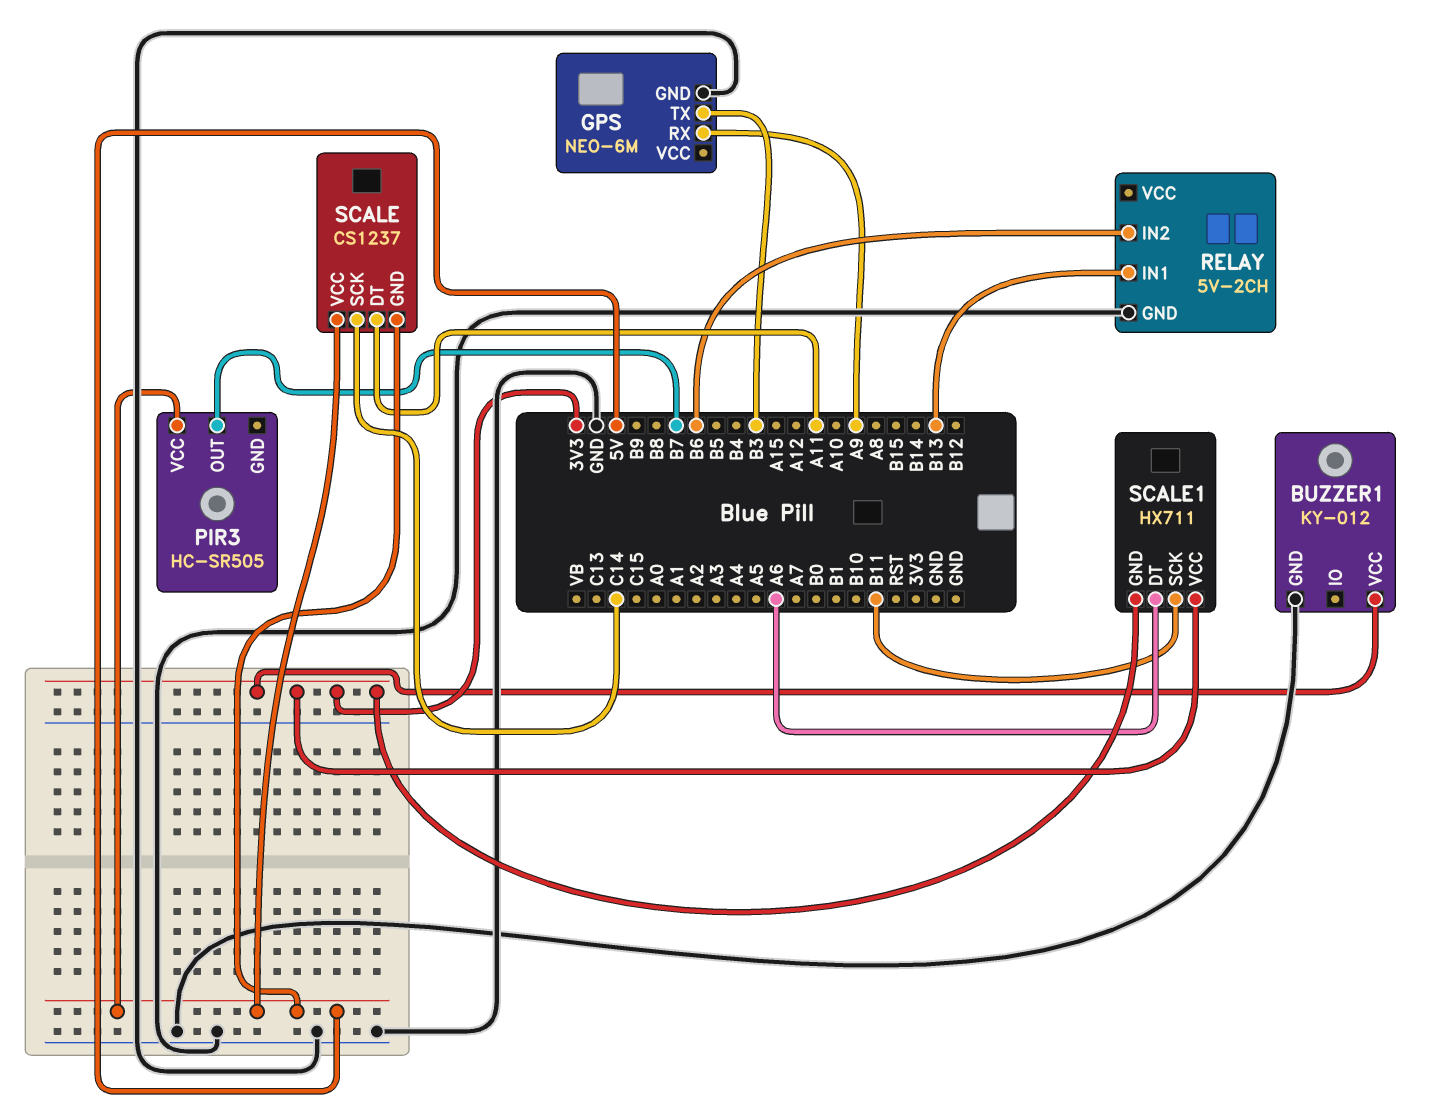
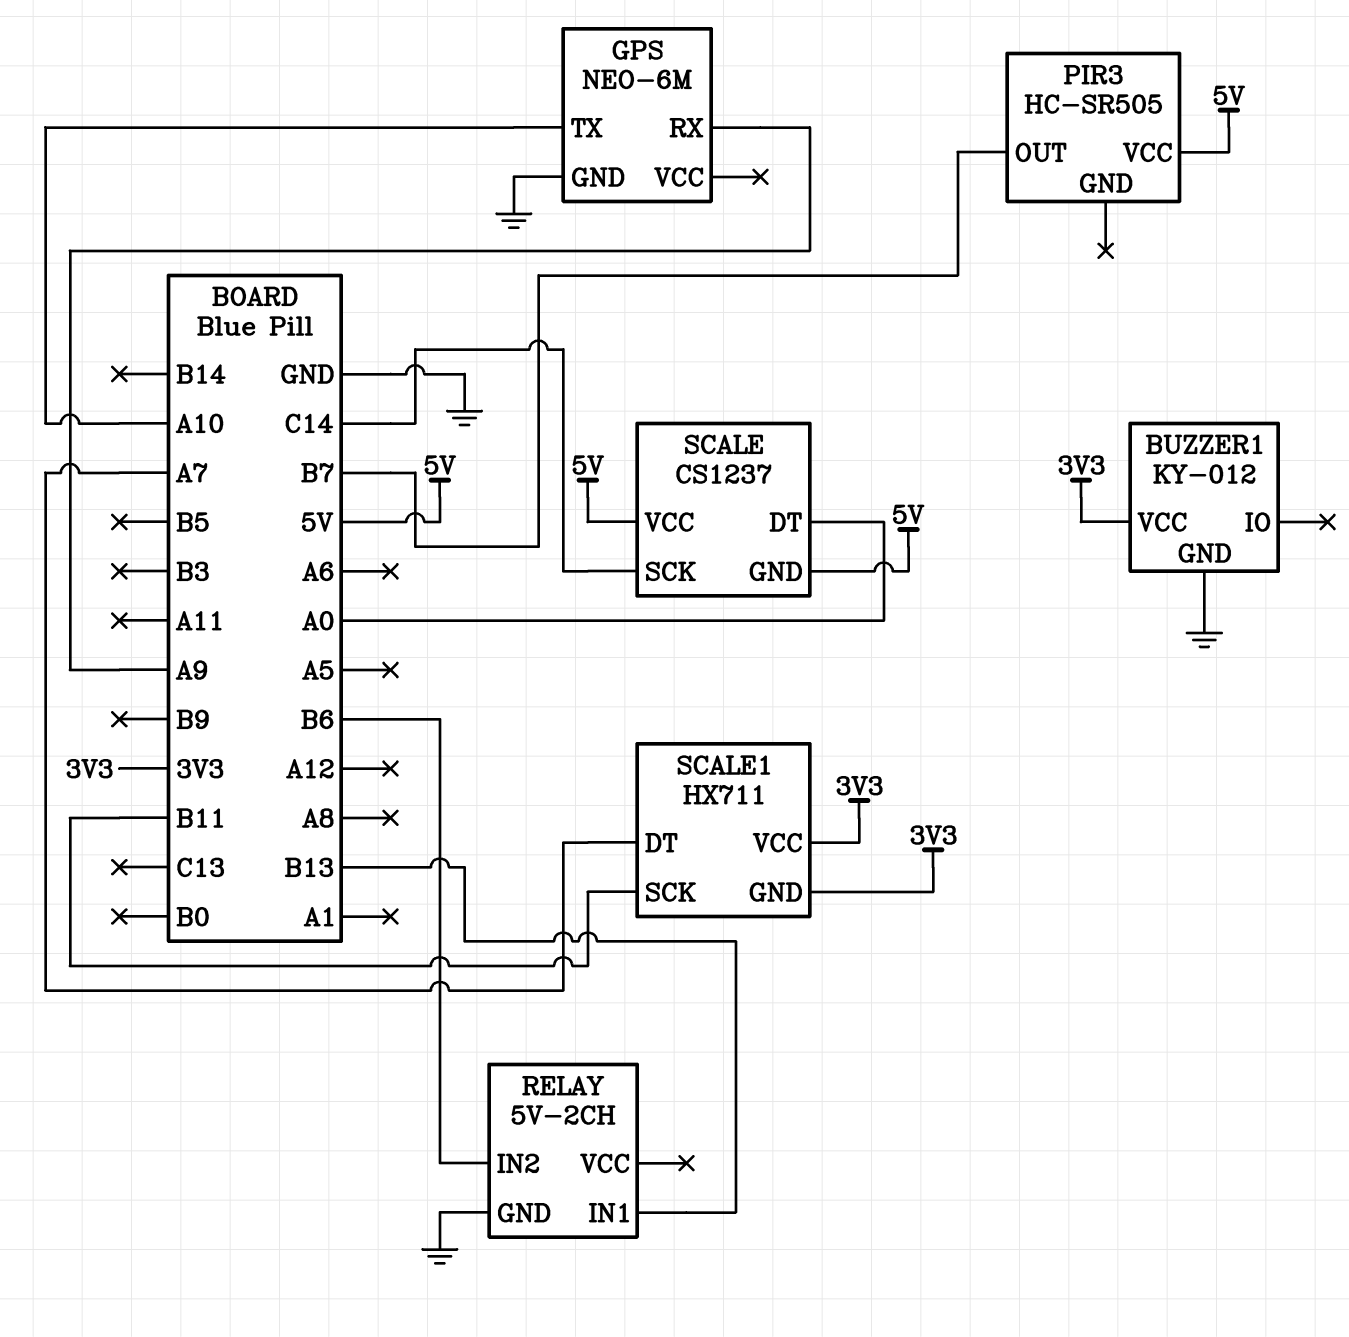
GPS pin TX: B3 -> A10
SCALE pin DT: A11 -> A0
SCALE1 pin DT: A6 -> A7

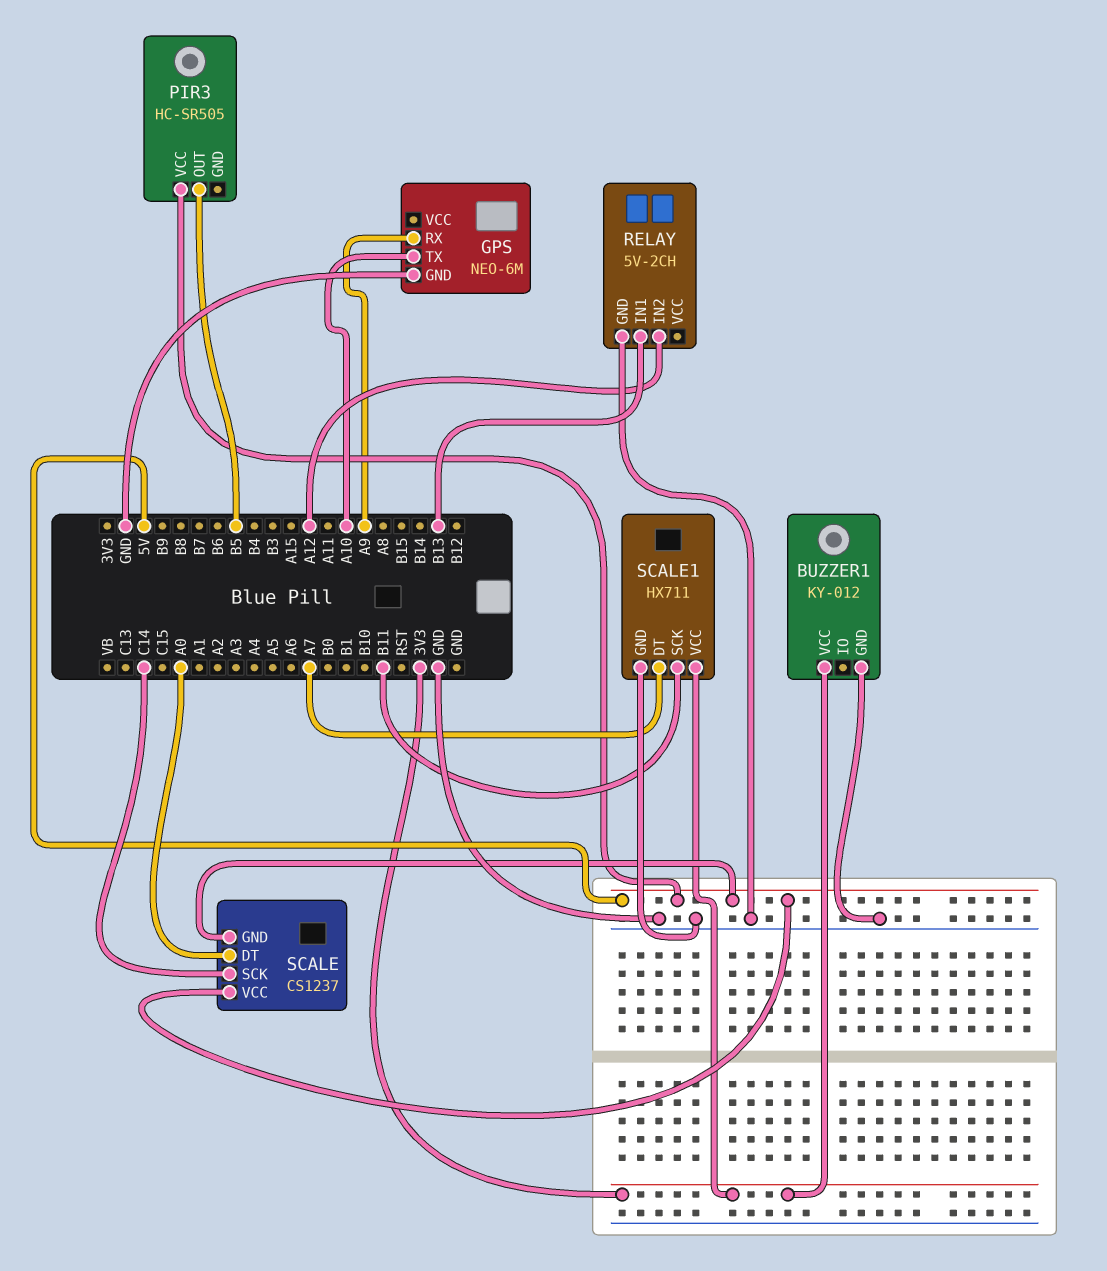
PIR3 pin OUT: B7 -> B5
RELAY pin IN2: B6 -> A12
SCALE1 pin GND: 3V3 -> GND

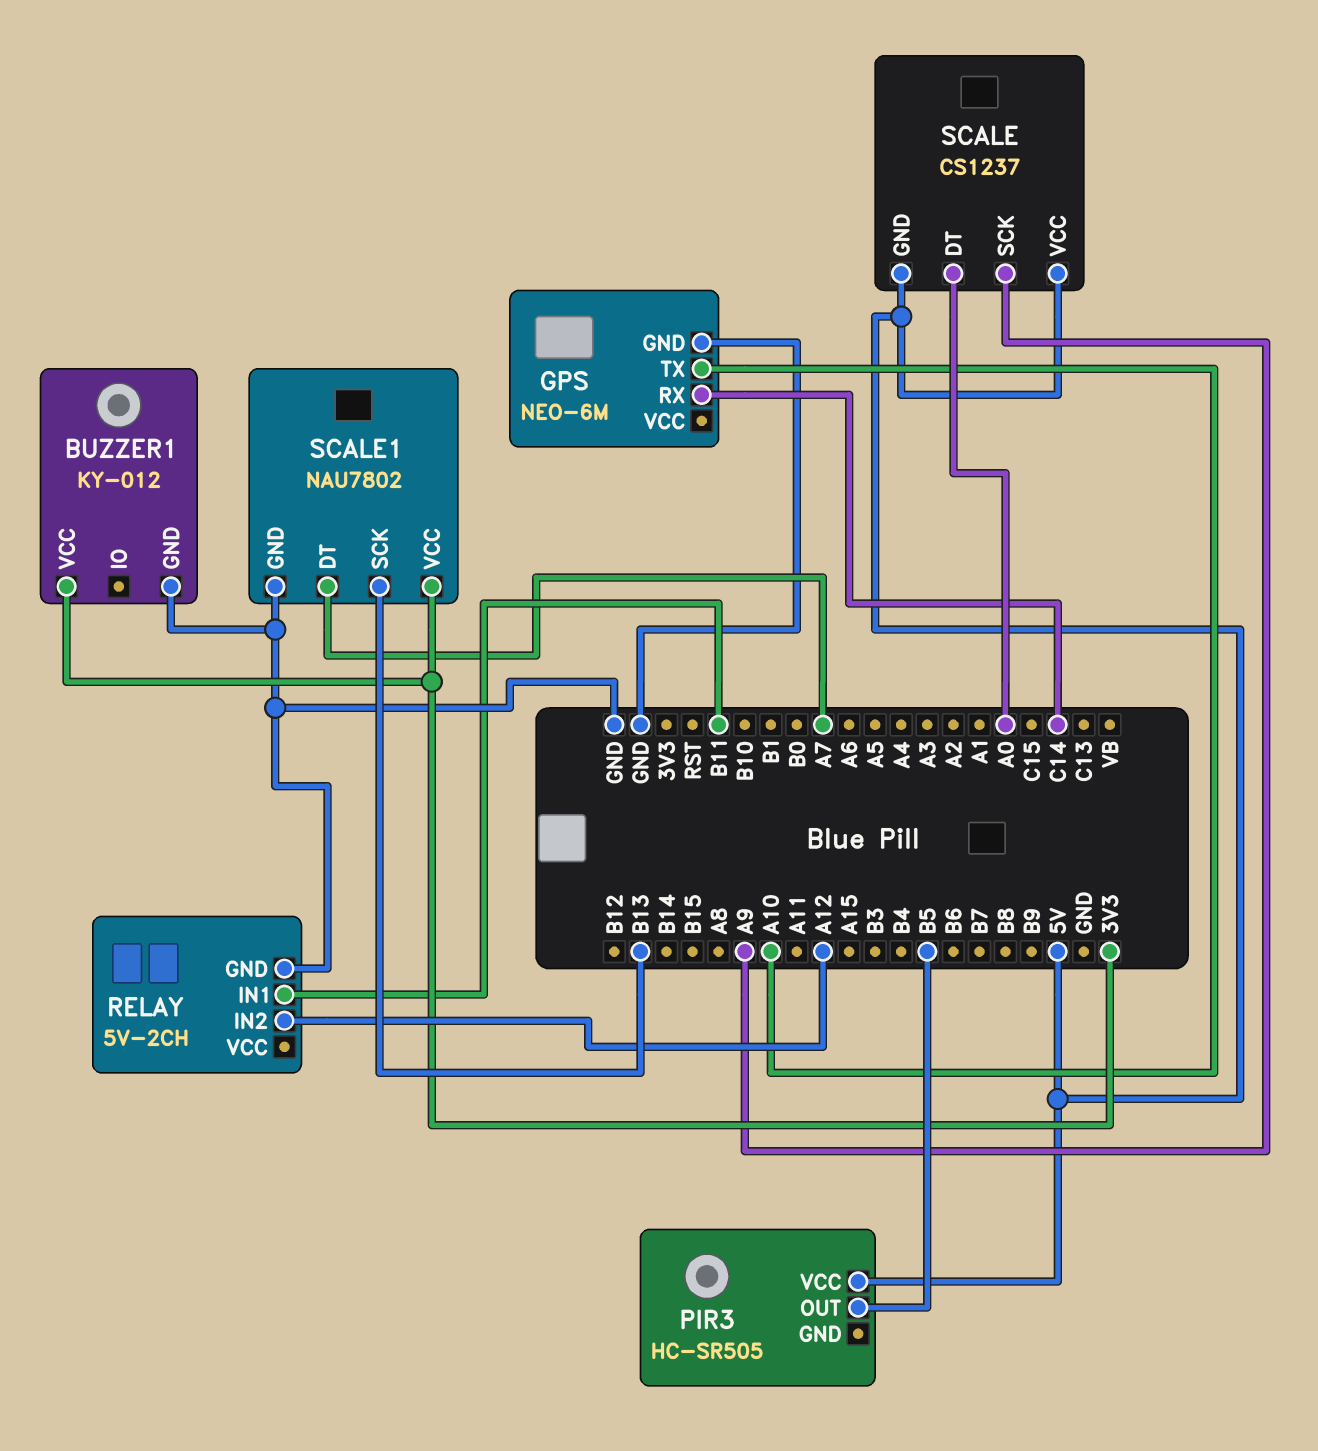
GPS pin RX: A9 -> C14
RELAY pin IN1: B13 -> B11
SCALE pin SCK: C14 -> A9
SCALE1: HX711 -> NAU7802
SCALE1 pin SCK: B11 -> B13

